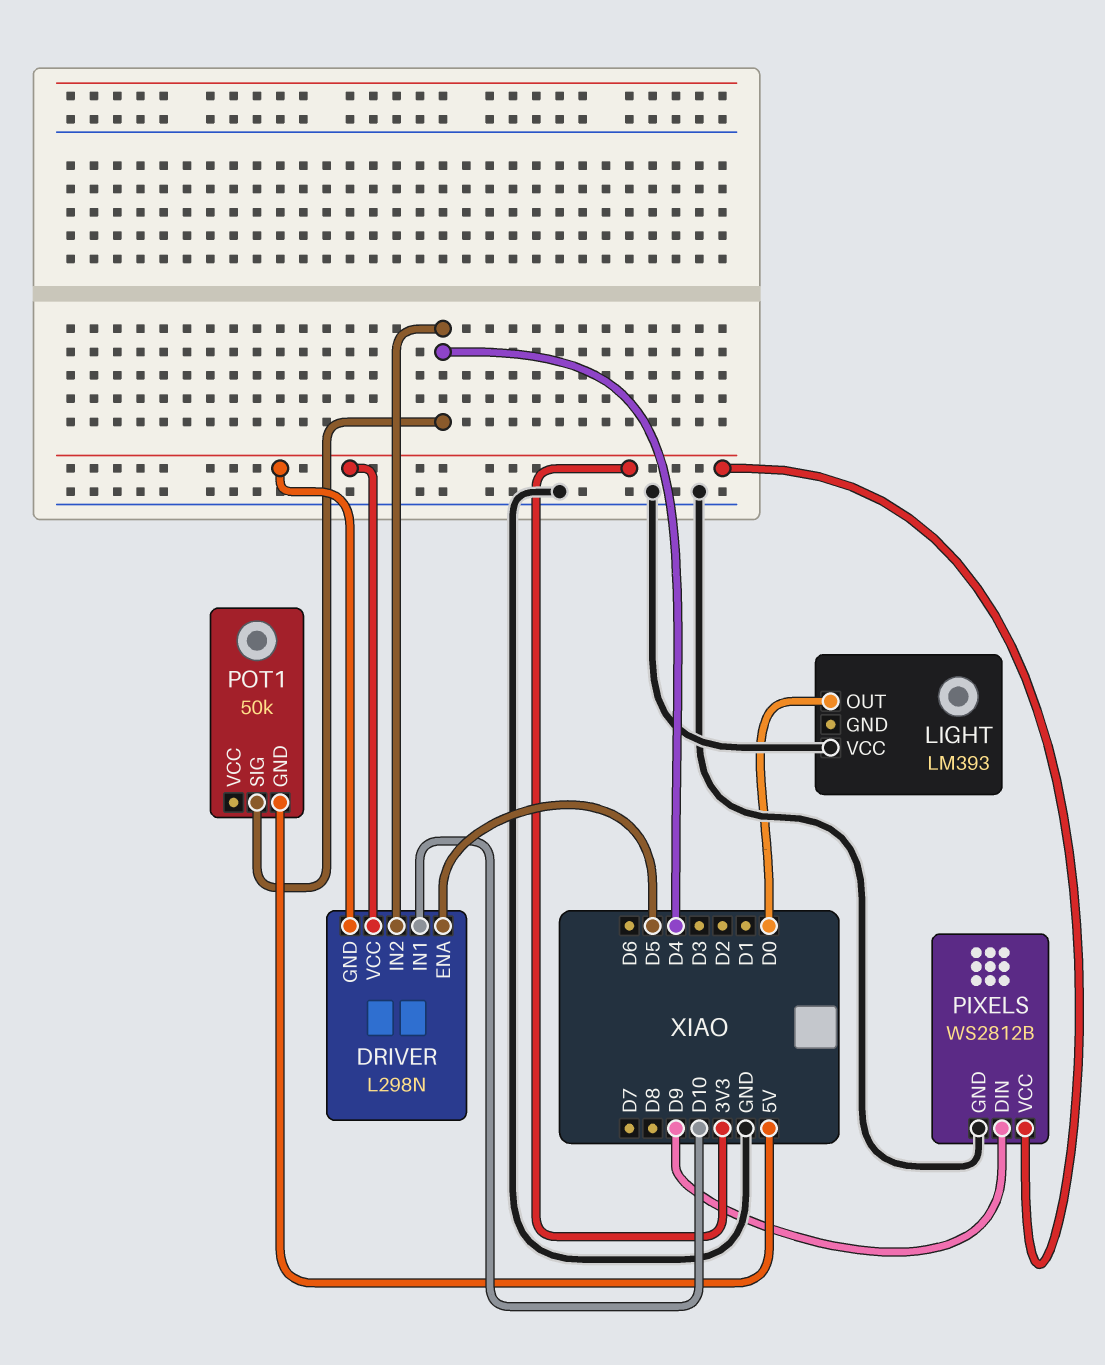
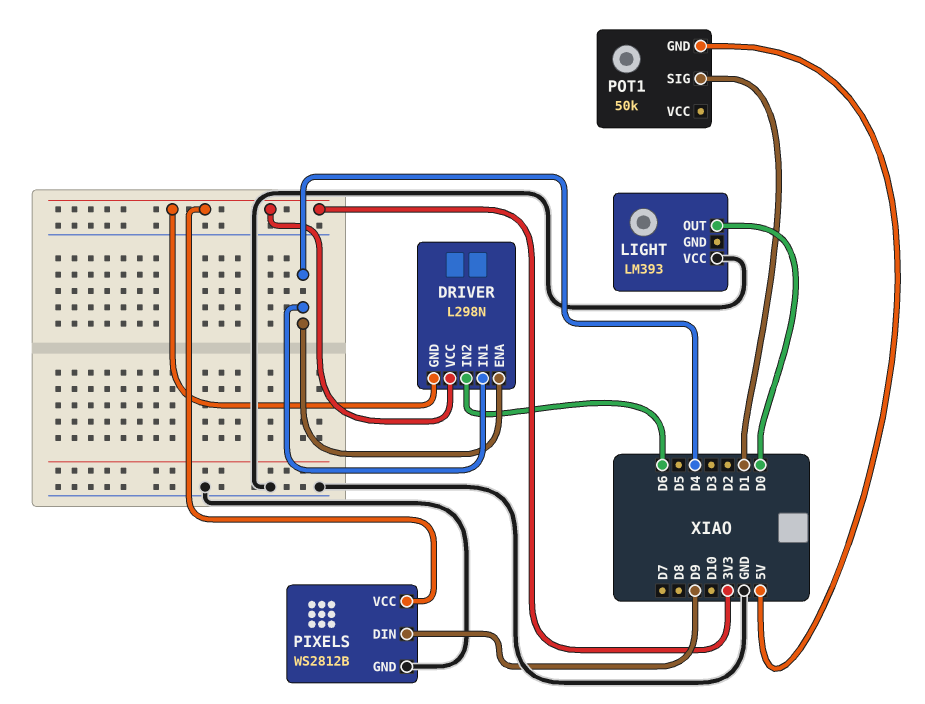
DRIVER pin ENA: D5 -> D4
DRIVER pin IN1: D10 -> D4
DRIVER pin IN2: D4 -> D6
POT1 pin SIG: D4 -> D1

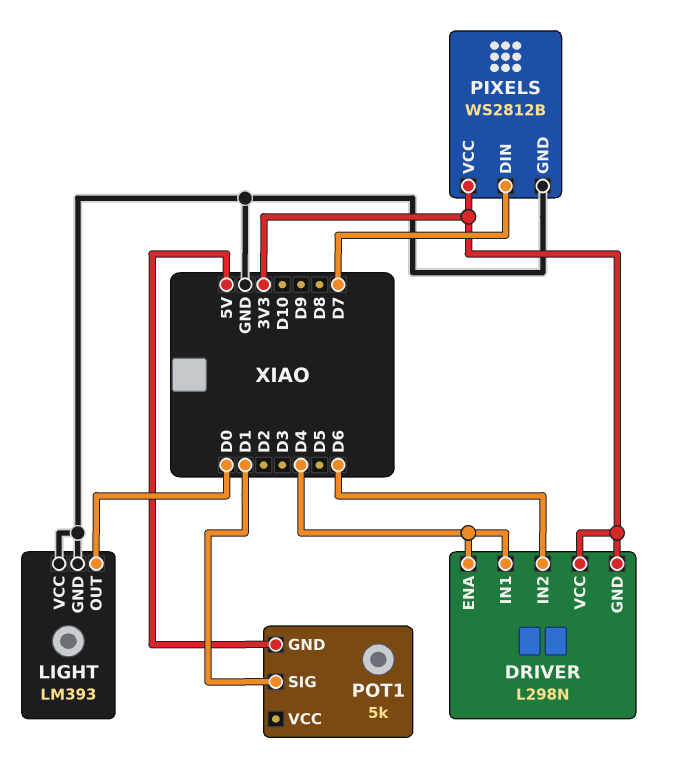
LIGHT pin GND: none -> GND
PIXELS pin DIN: D9 -> D7
POT1: 50k -> 5k

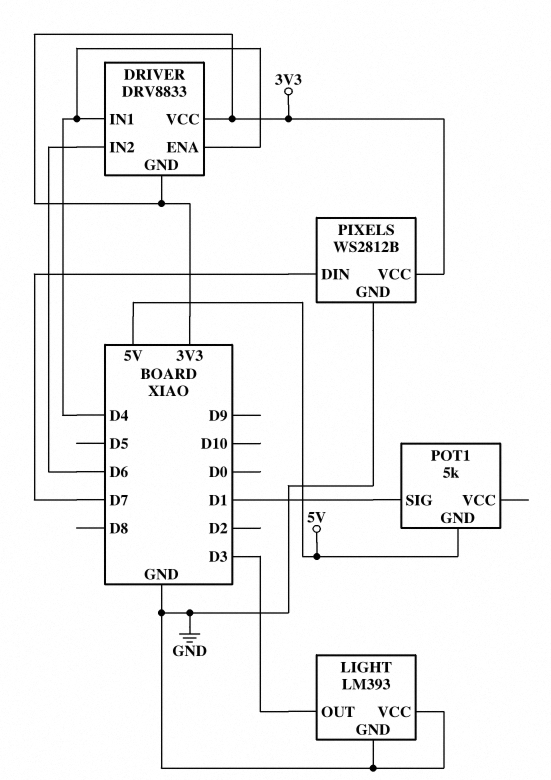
DRIVER: L298N -> DRV8833
LIGHT pin OUT: D0 -> D3

